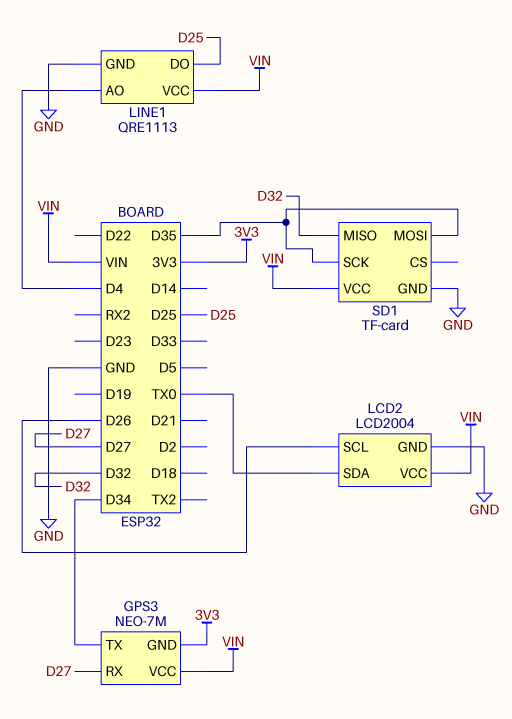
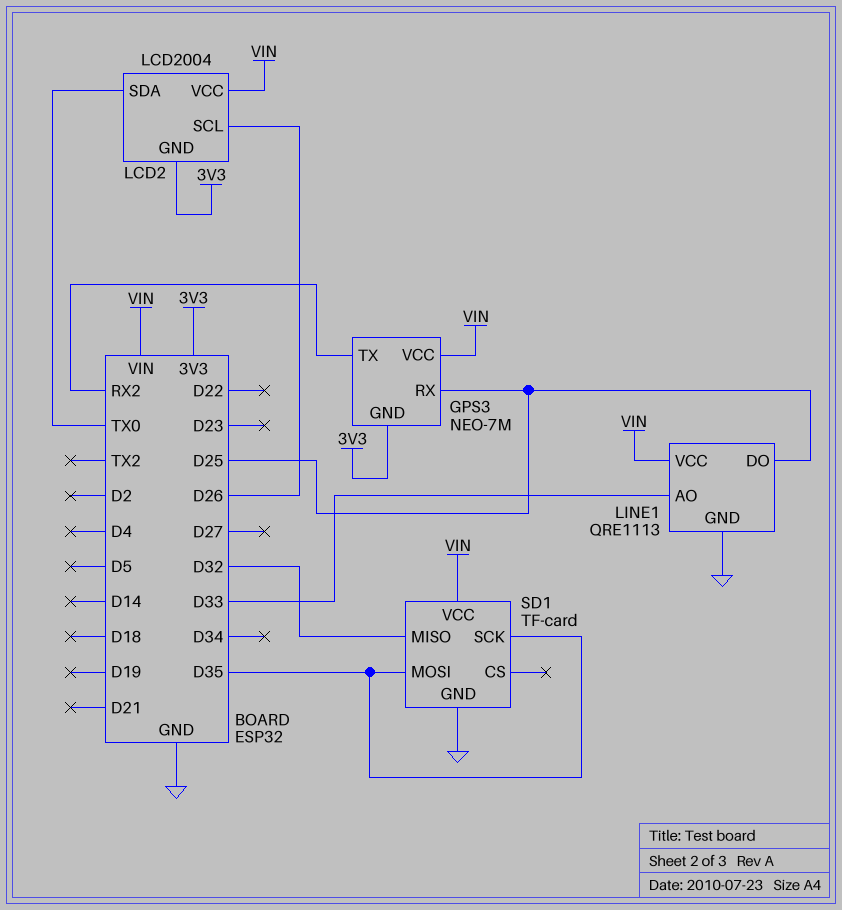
GPS3 pin RX: D27 -> D25
GPS3 pin TX: D34 -> RX2
LCD2 pin GND: GND -> 3V3
LINE1 pin AO: D4 -> D33

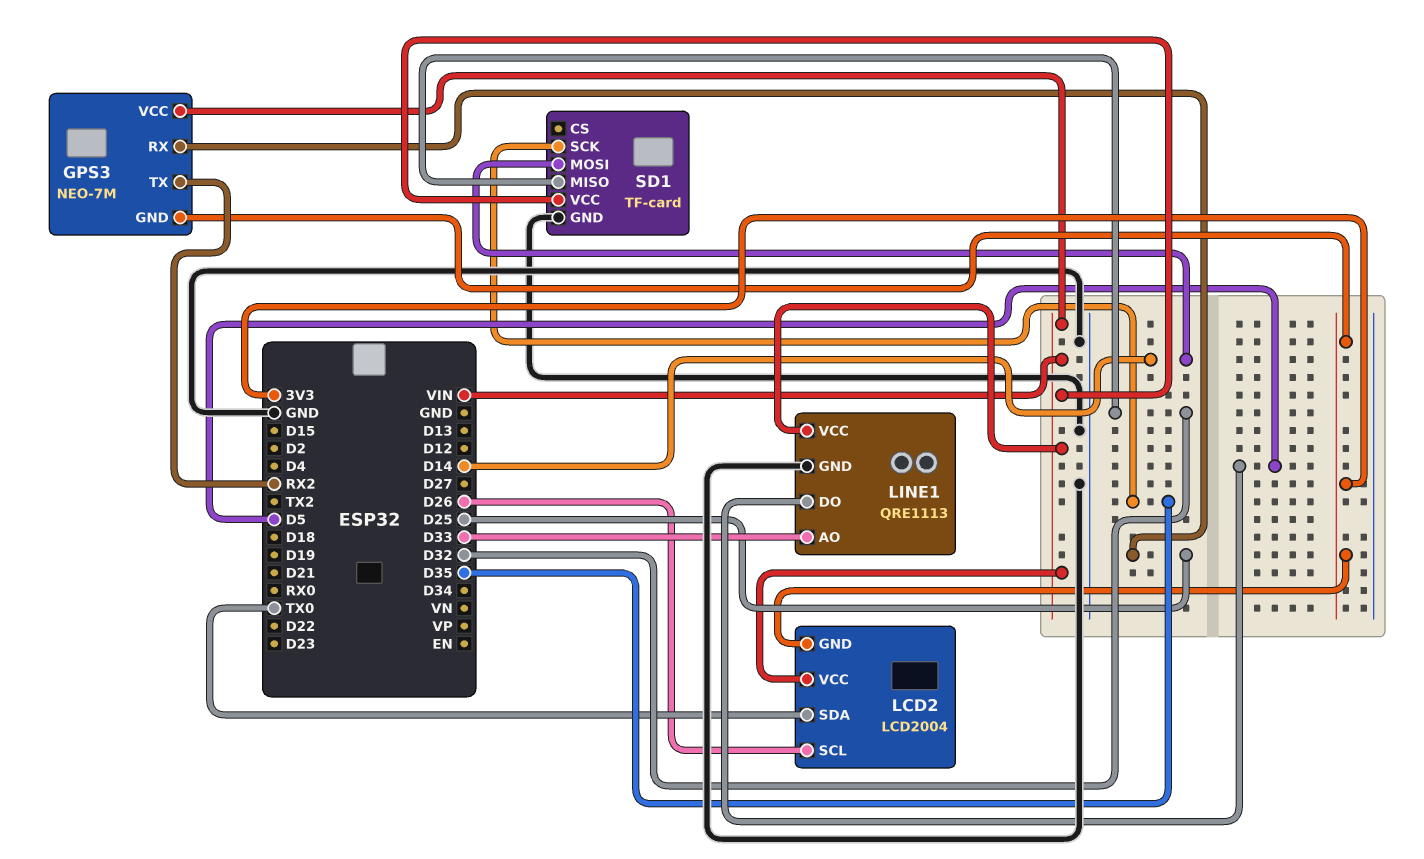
LINE1 pin DO: D25 -> D5
SD1 pin MOSI: D35 -> D14

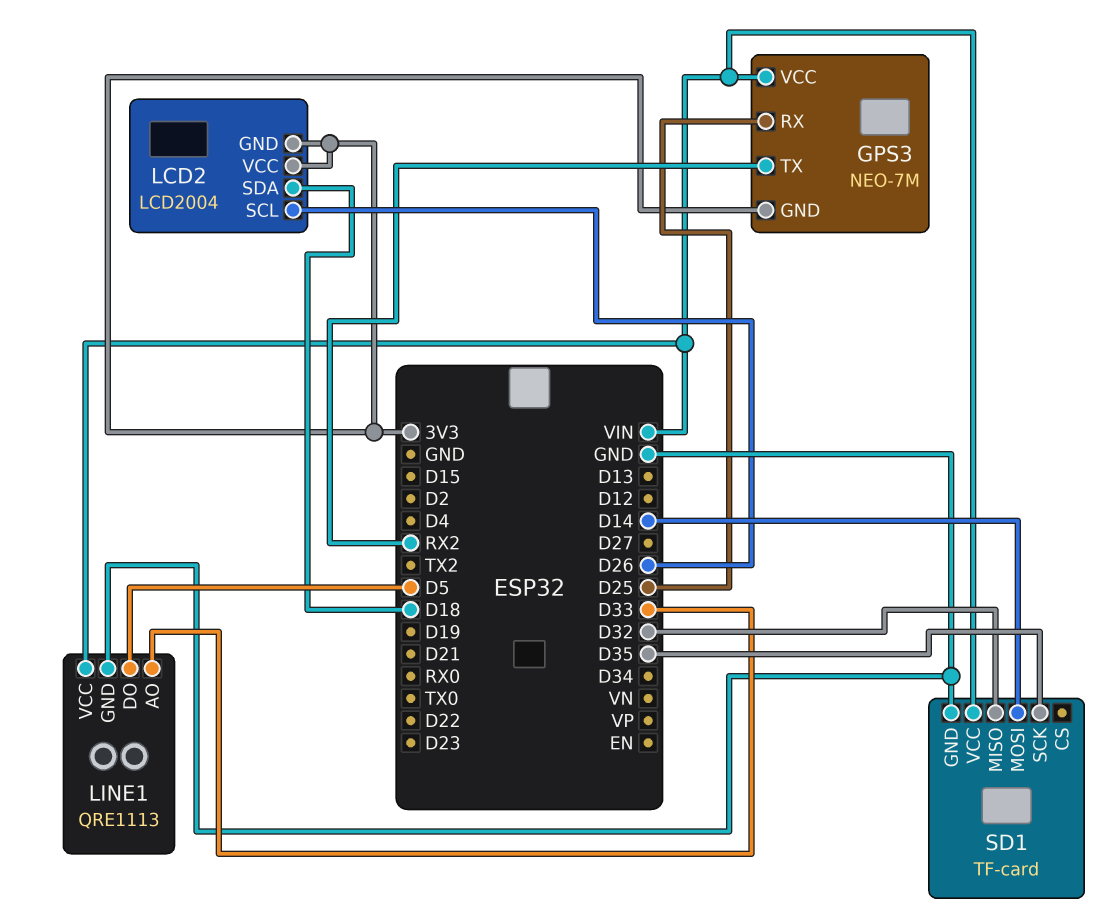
LCD2 pin SDA: TX0 -> D18
LCD2 pin VCC: VIN -> 3V3

